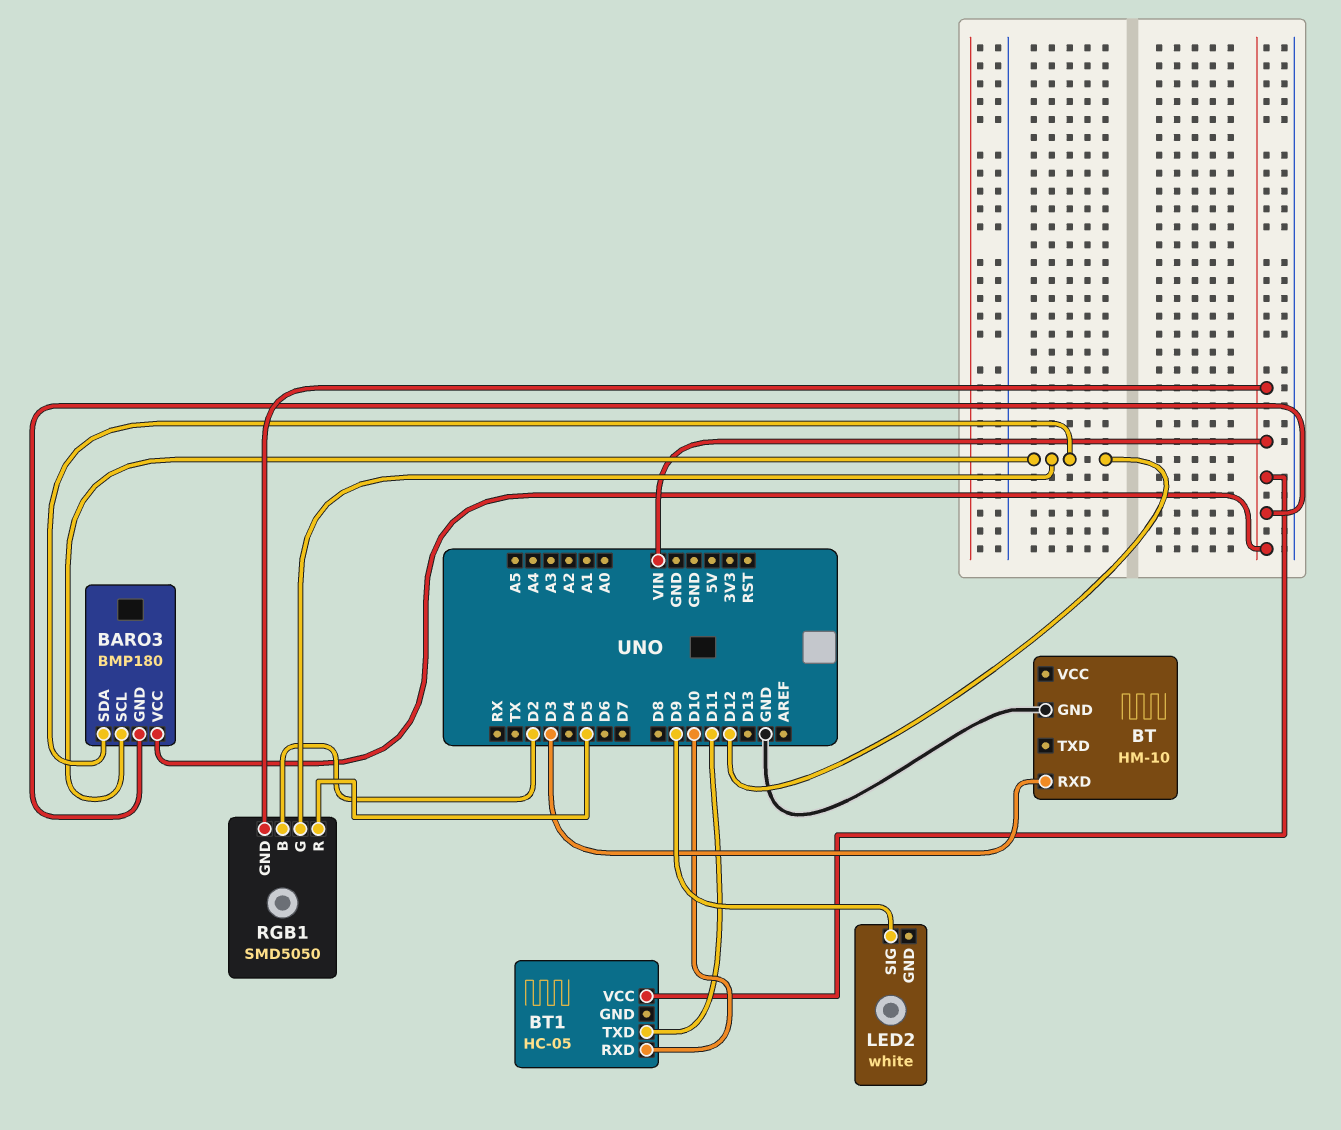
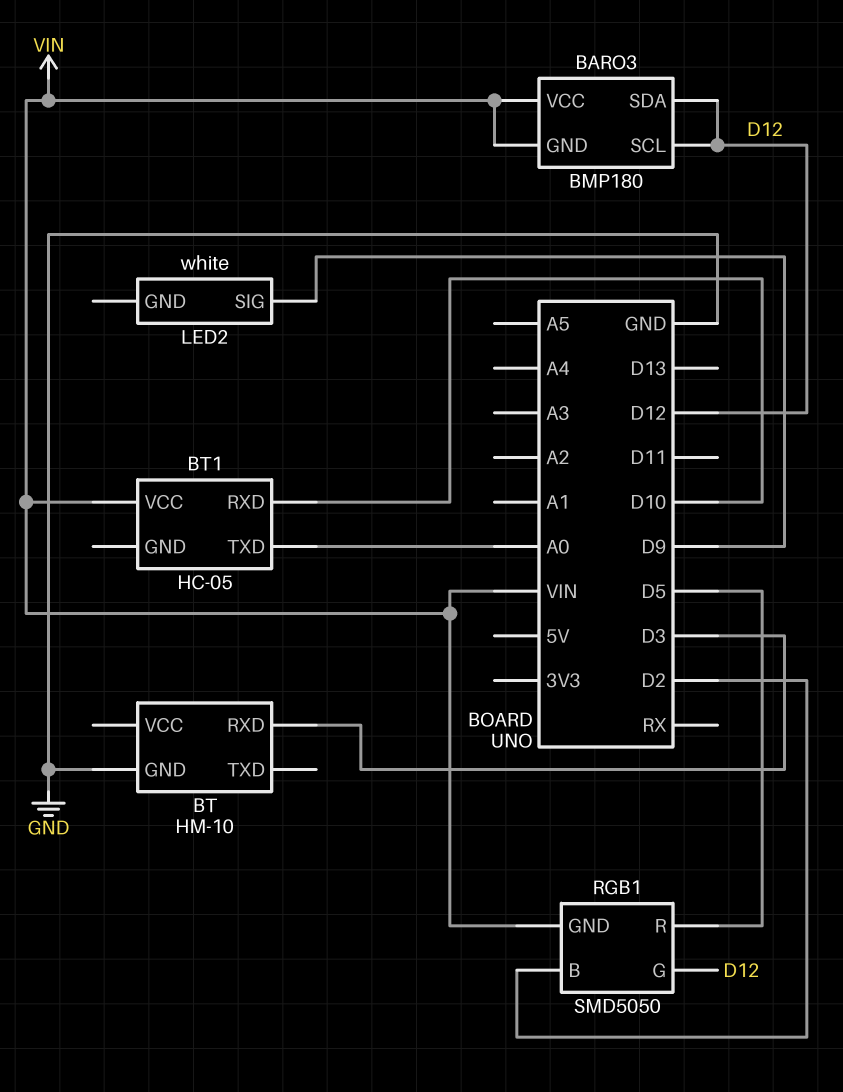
BT1 pin TXD: D11 -> A0

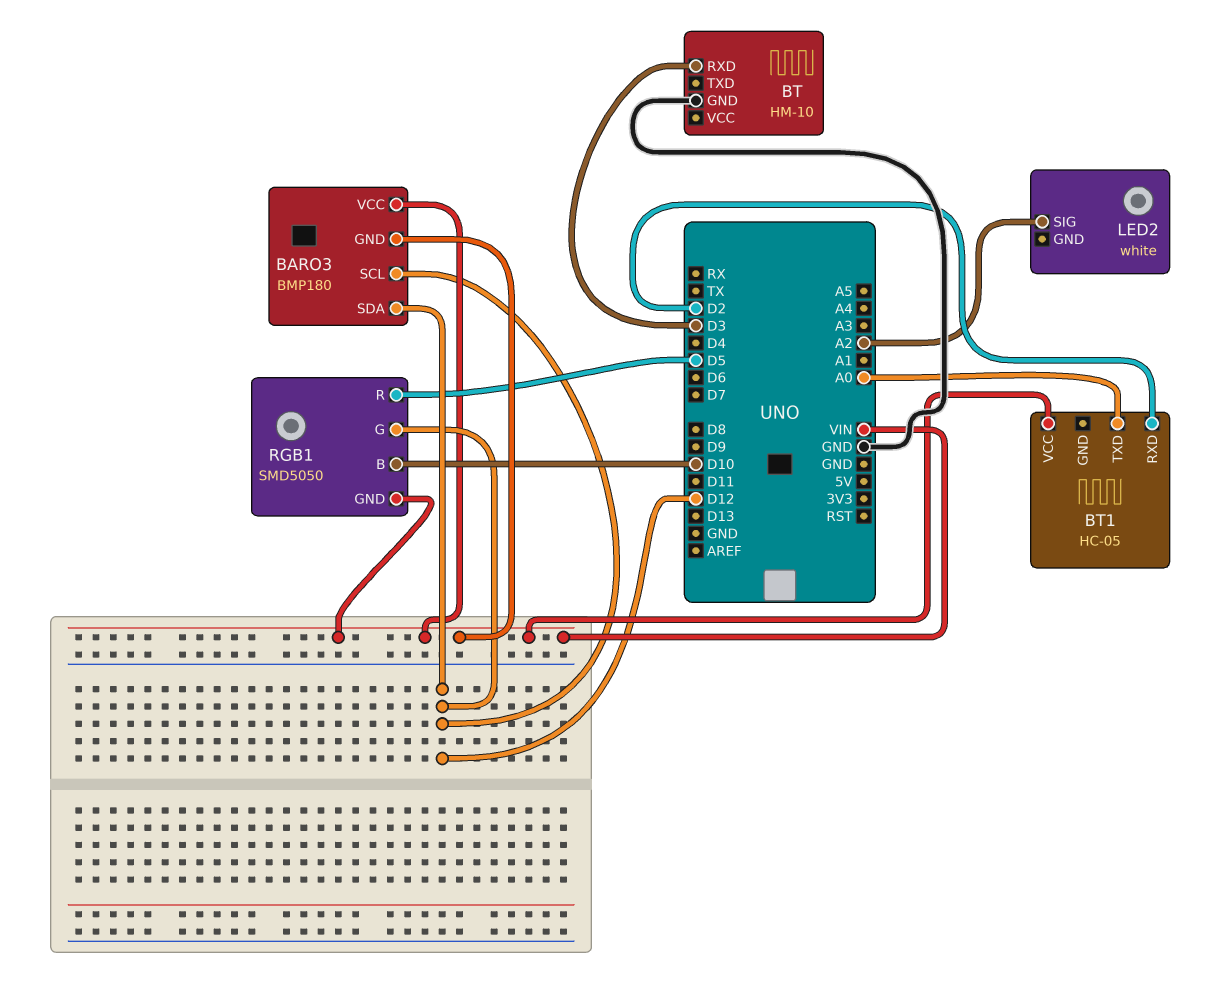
BT1 pin RXD: D10 -> D2
LED2 pin SIG: D9 -> A2
RGB1 pin B: D2 -> D10

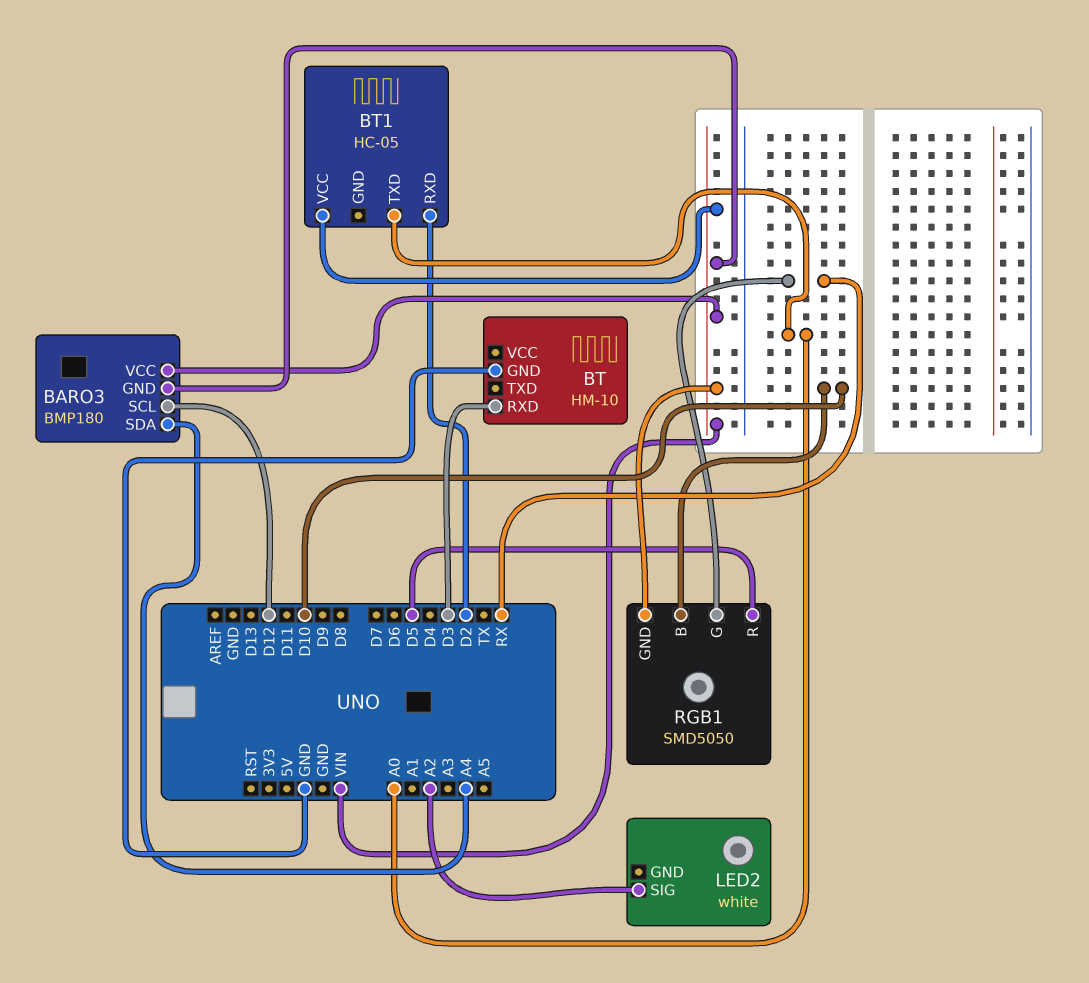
BARO3 pin SDA: D12 -> A4
RGB1 pin G: D12 -> RX

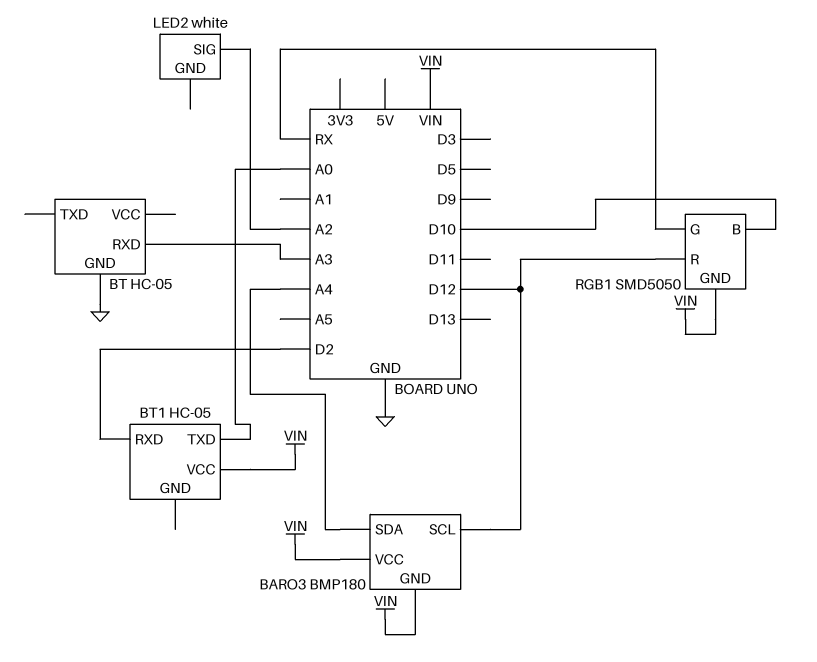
BT: HM-10 -> HC-05
BT pin RXD: D3 -> A3
RGB1 pin R: D5 -> D12

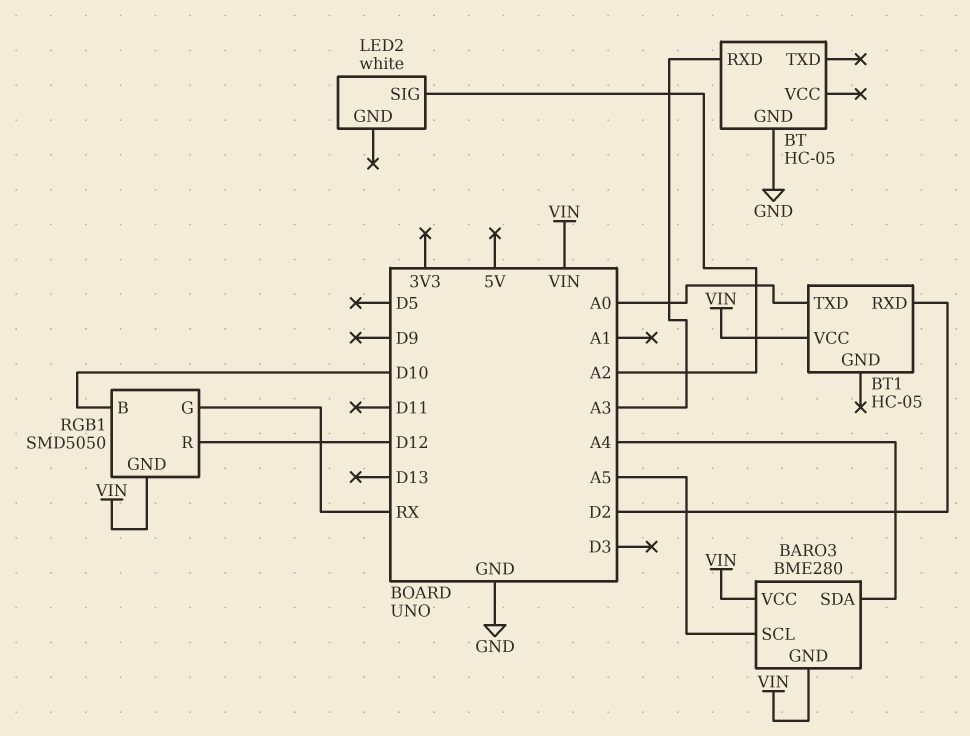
BARO3: BMP180 -> BME280
BARO3 pin SCL: D12 -> A5

